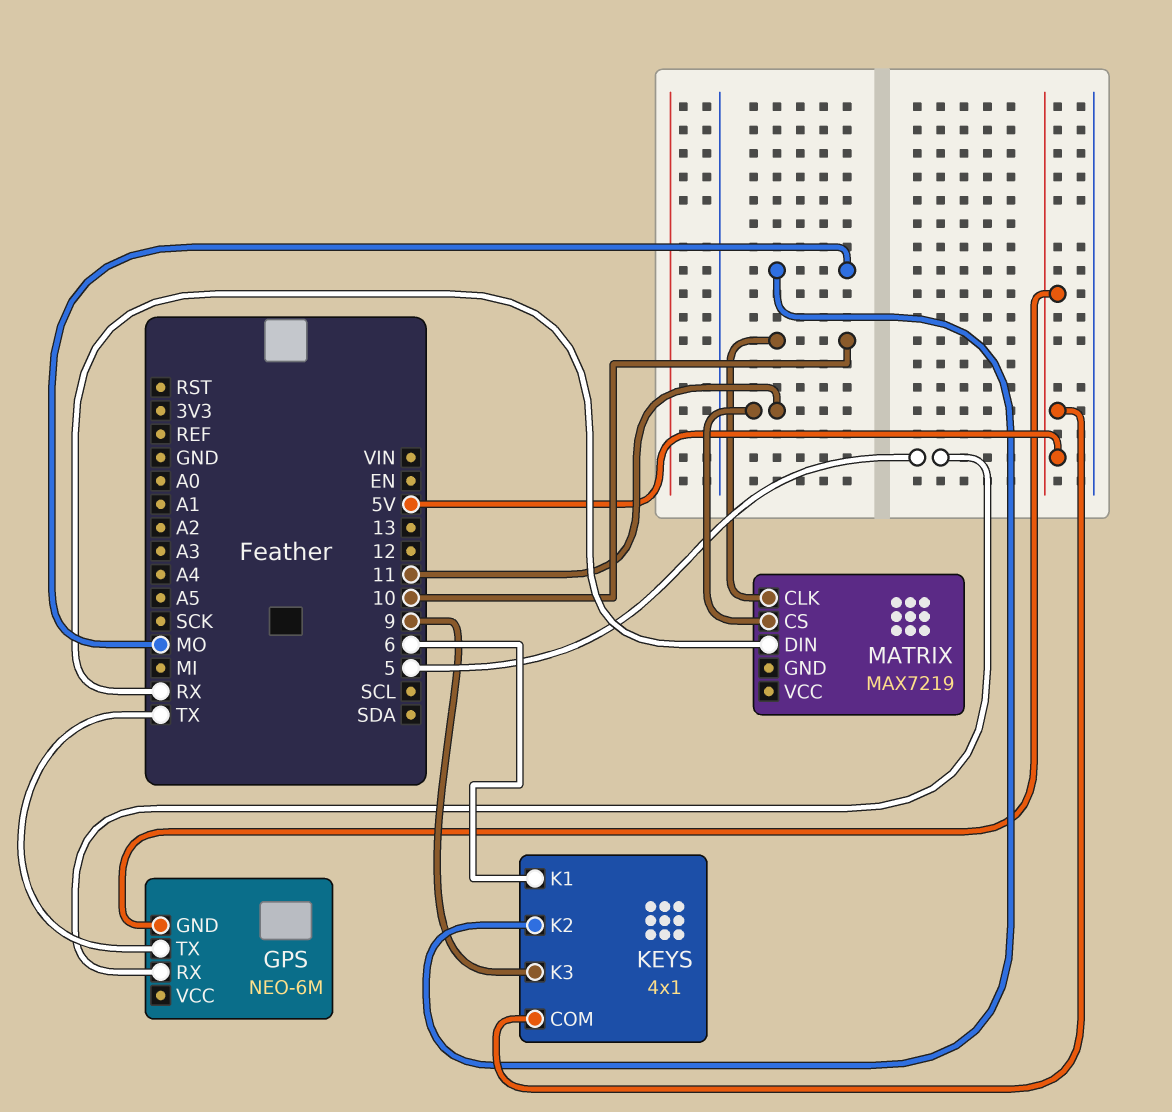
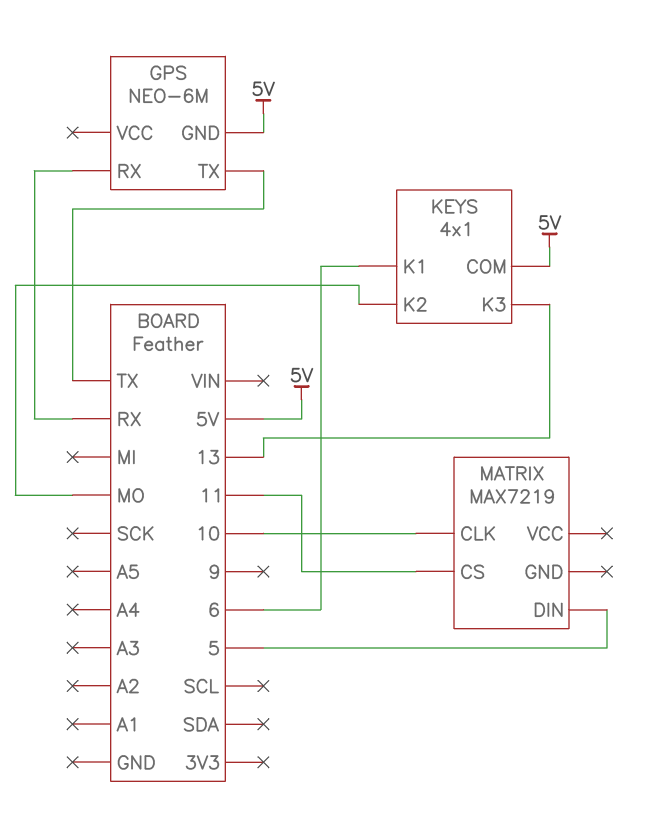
GPS pin RX: 5 -> RX
KEYS pin K3: 9 -> 13
MATRIX pin DIN: RX -> 5

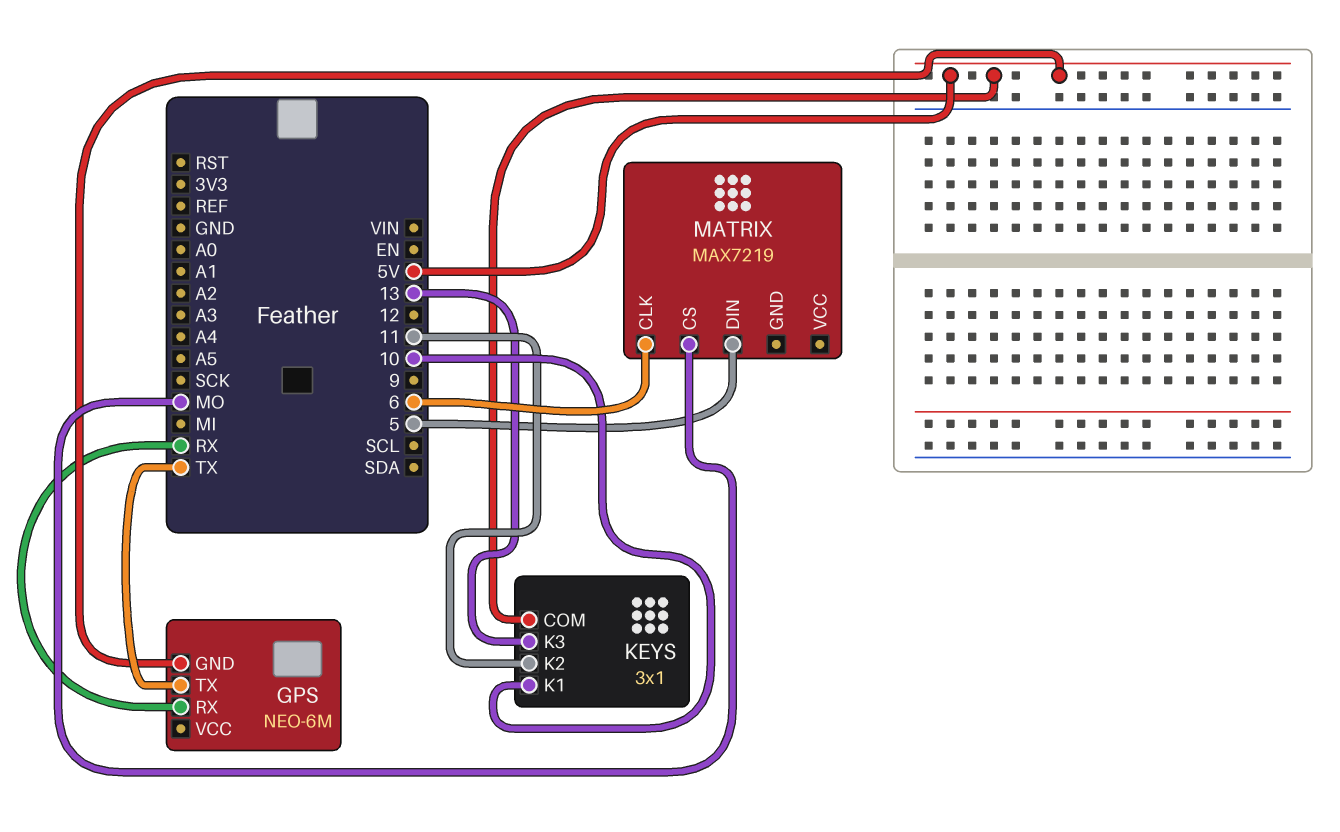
KEYS: 4x1 -> 3x1
KEYS pin K1: 6 -> 10
KEYS pin K2: MO -> 11
MATRIX pin CLK: 10 -> 6
MATRIX pin CS: 11 -> MO

